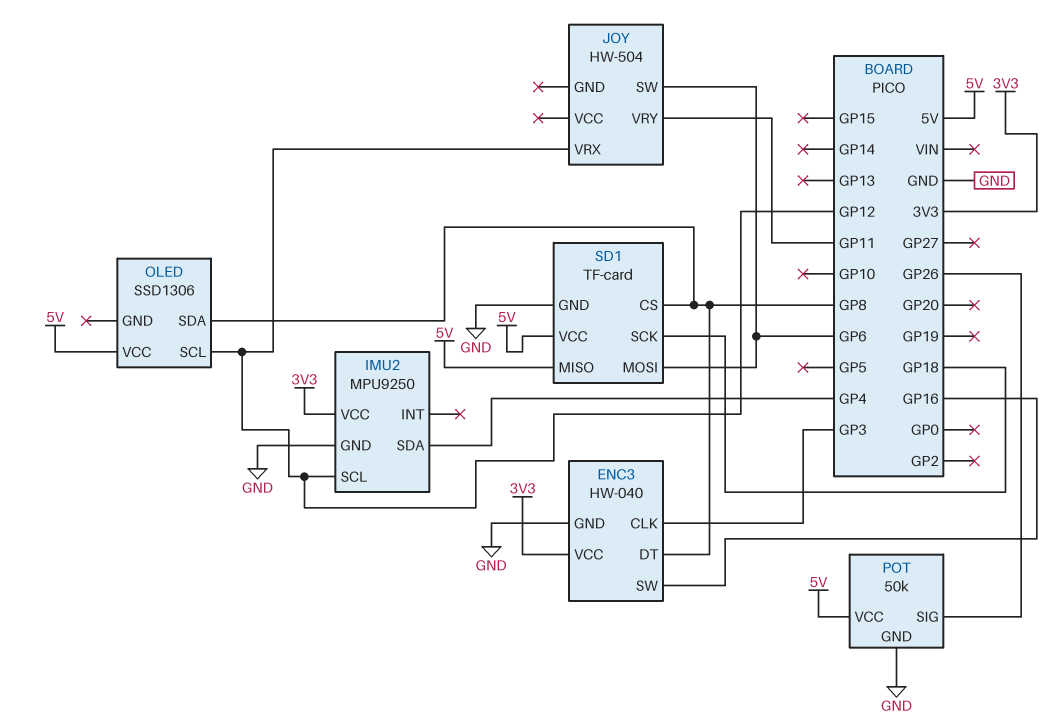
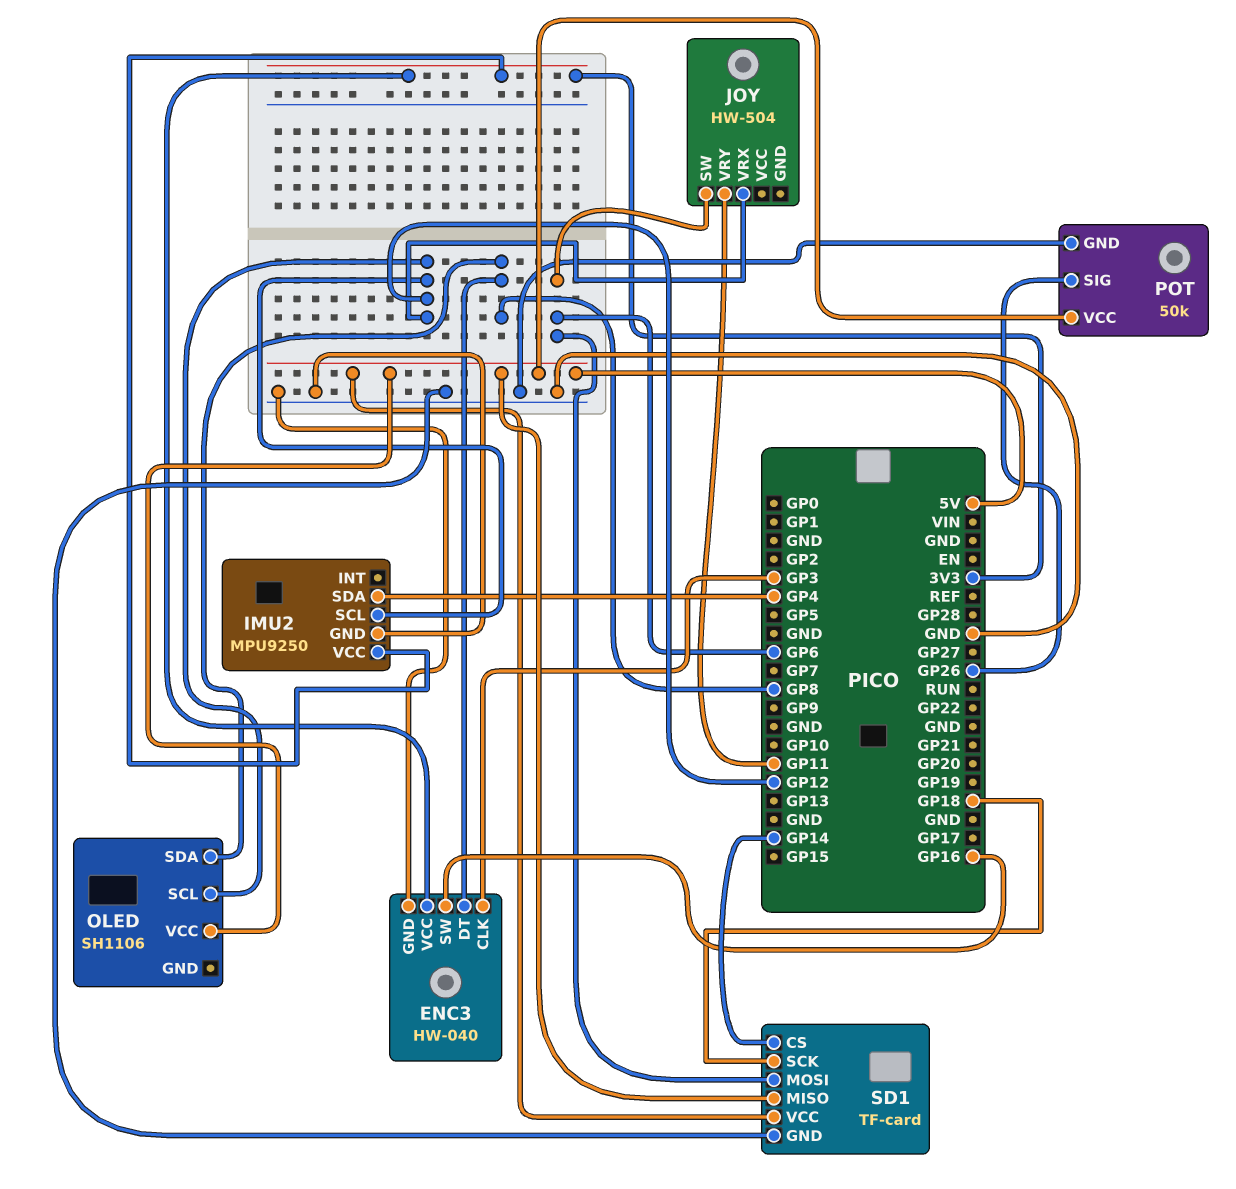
OLED: SSD1306 -> SH1106
SD1 pin CS: GP8 -> GP14

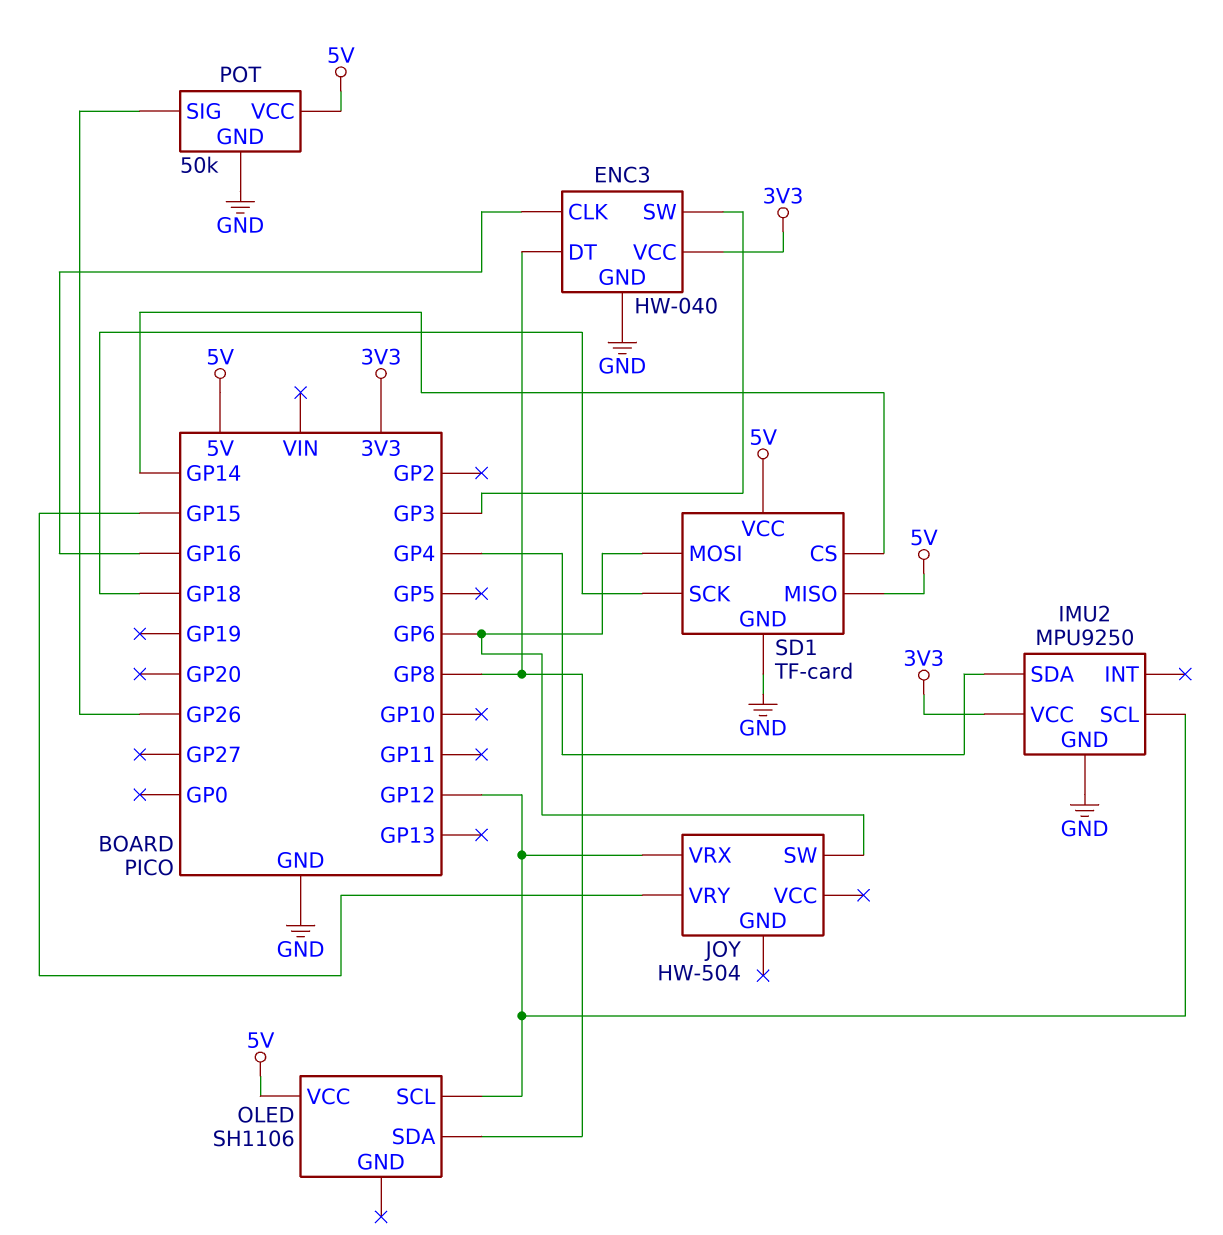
ENC3 pin CLK: GP3 -> GP16
ENC3 pin SW: GP16 -> GP3
JOY pin VRY: GP11 -> GP15

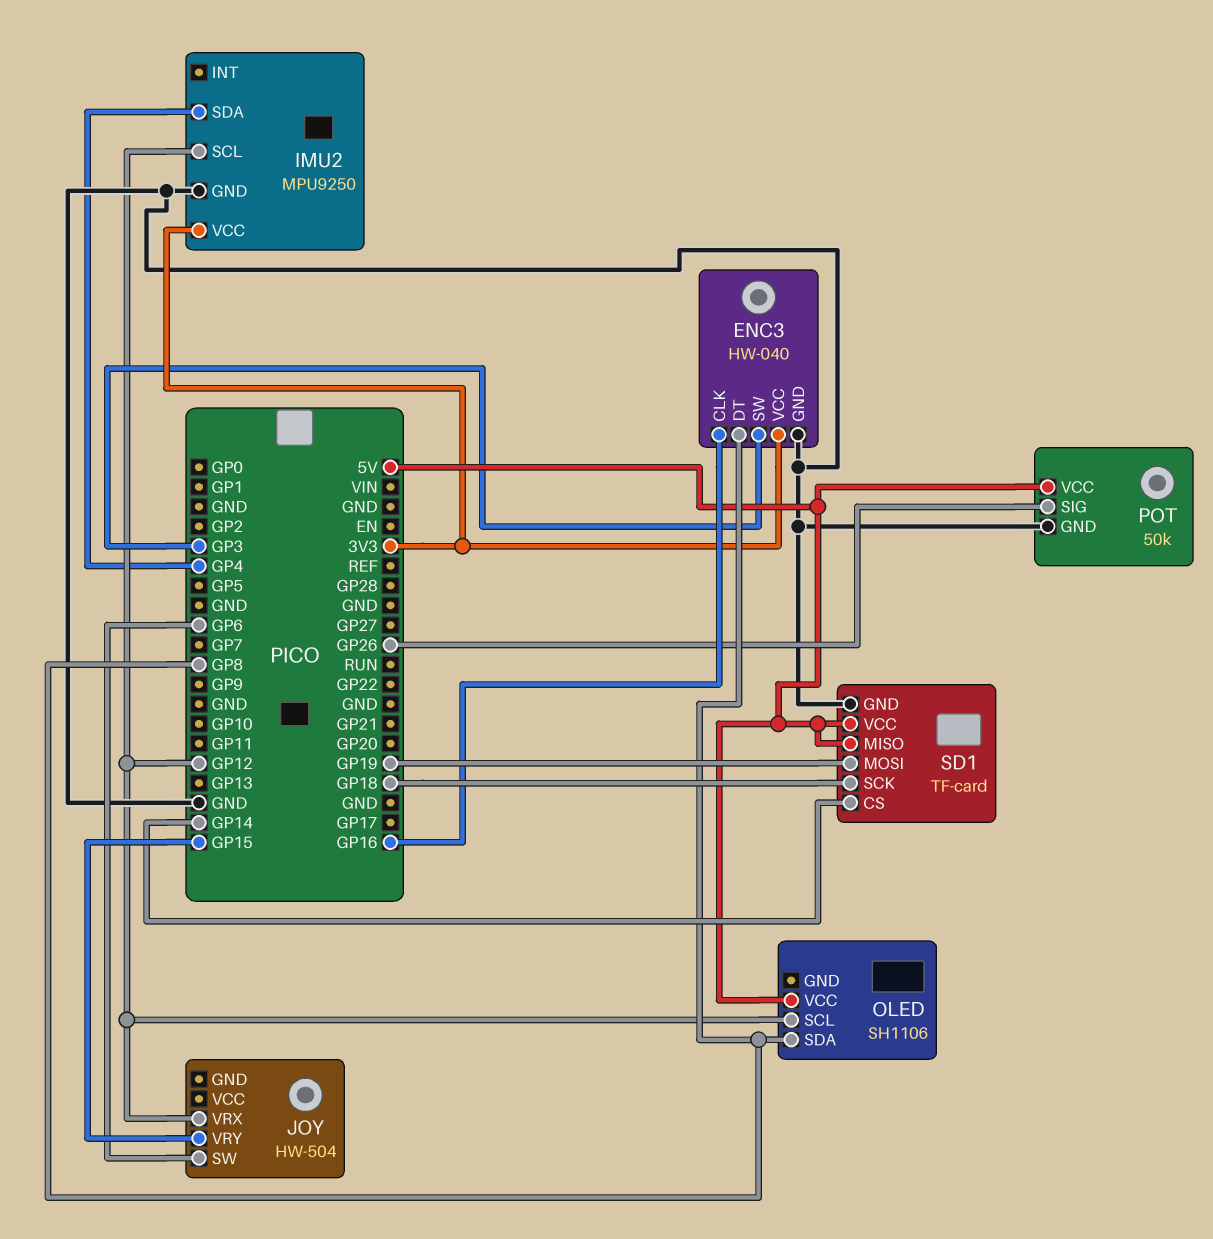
SD1 pin MOSI: GP6 -> GP19

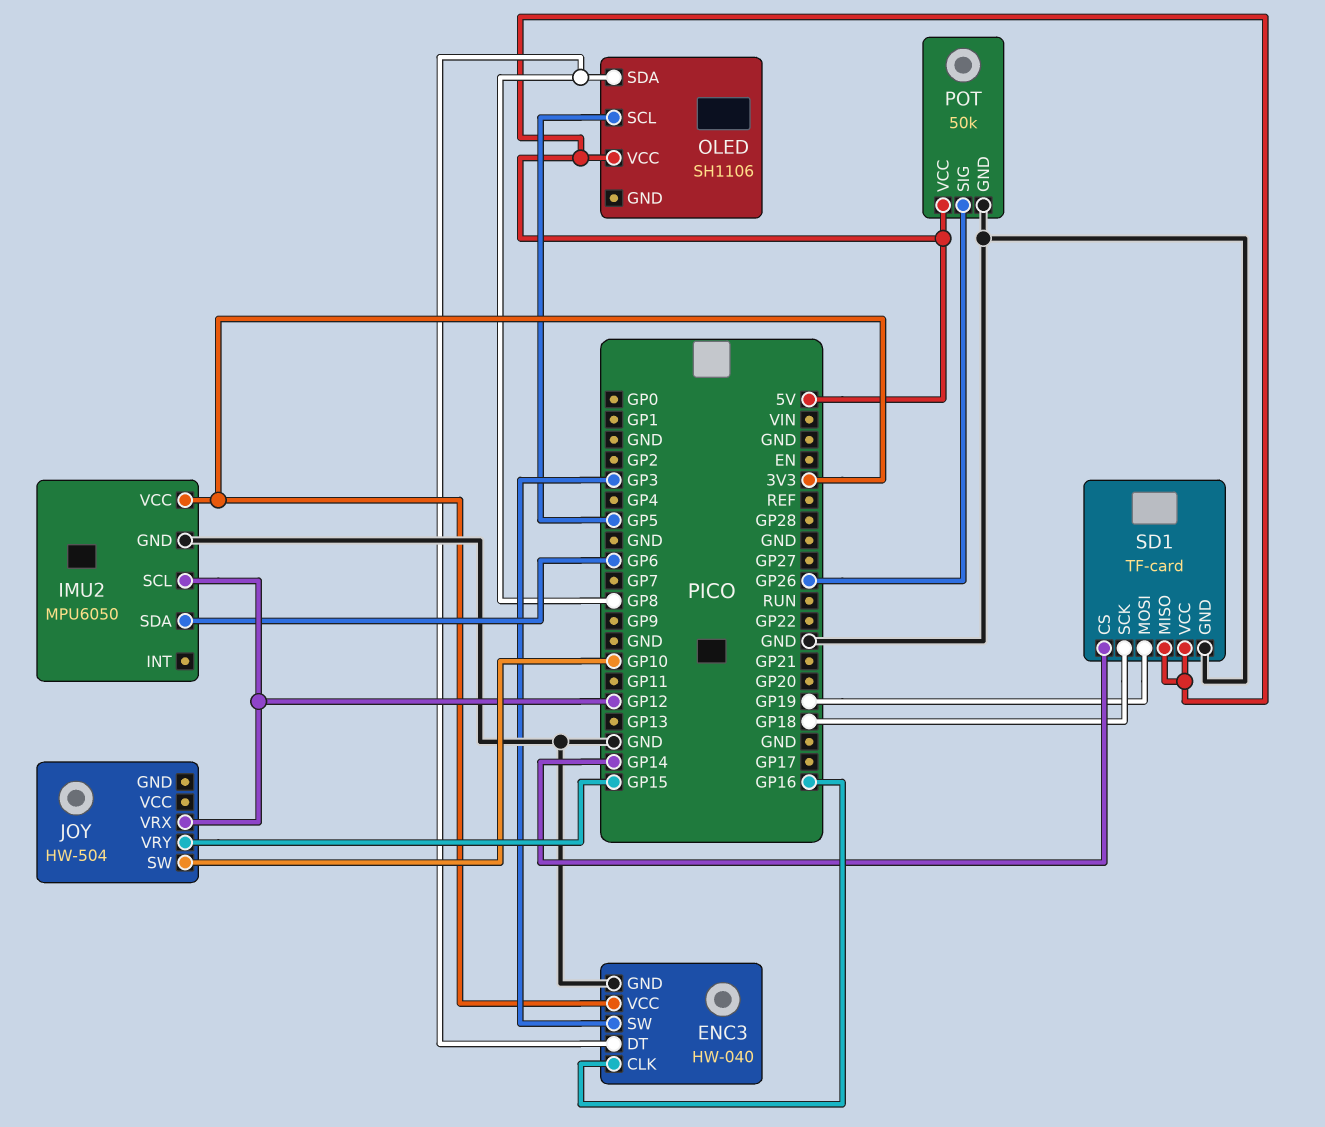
IMU2: MPU9250 -> MPU6050
IMU2 pin SDA: GP4 -> GP6
JOY pin SW: GP6 -> GP10
OLED pin SCL: GP12 -> GP5

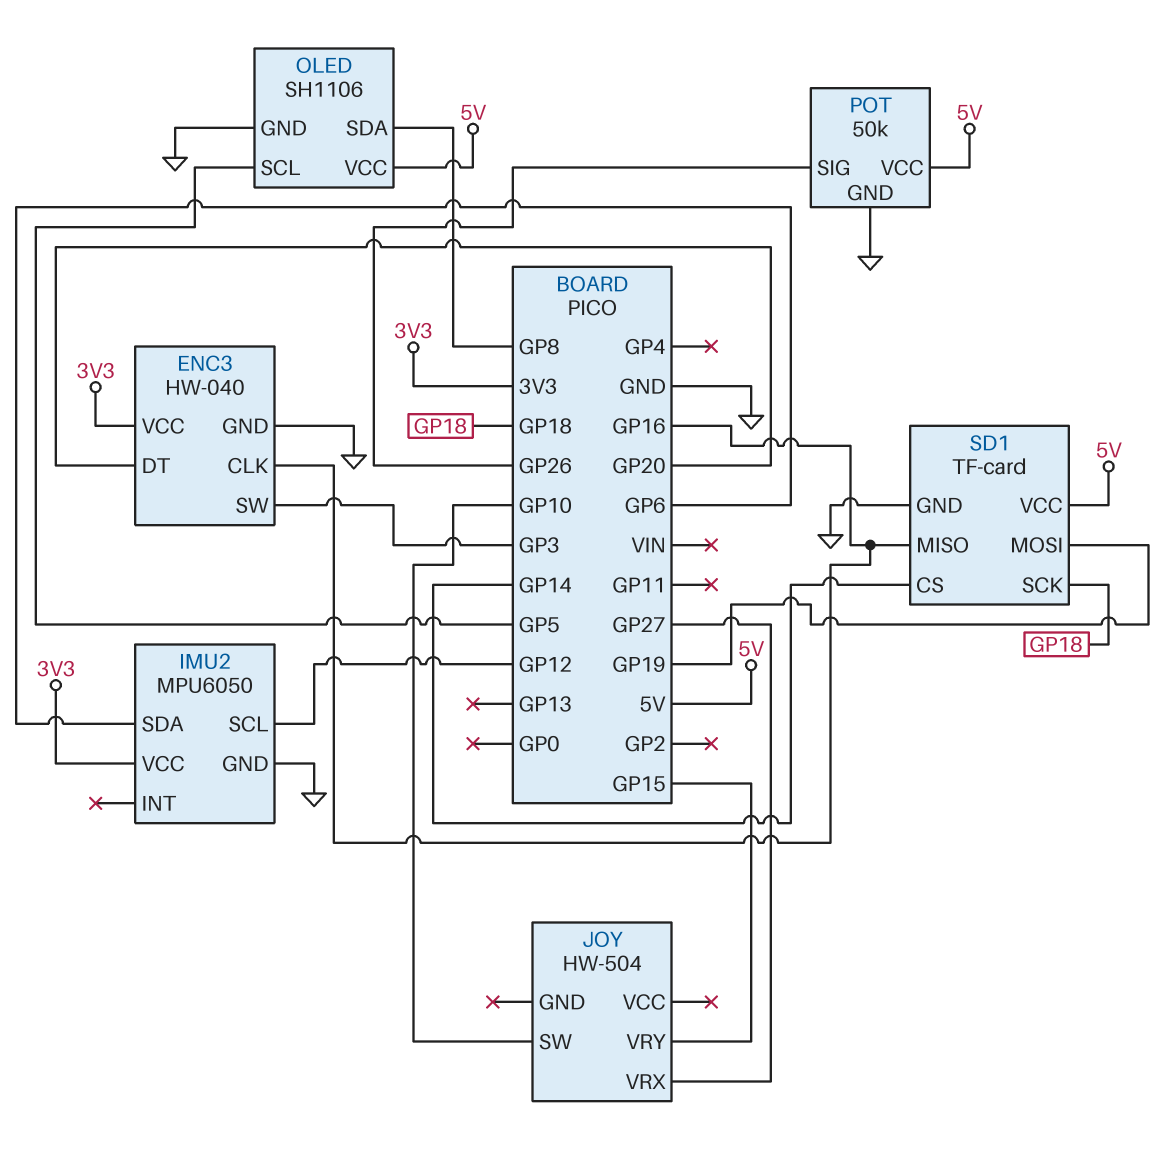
ENC3 pin DT: GP8 -> GP20
JOY pin VRX: GP12 -> GP27
OLED pin GND: none -> GND
SD1 pin MISO: 5V -> GP16

